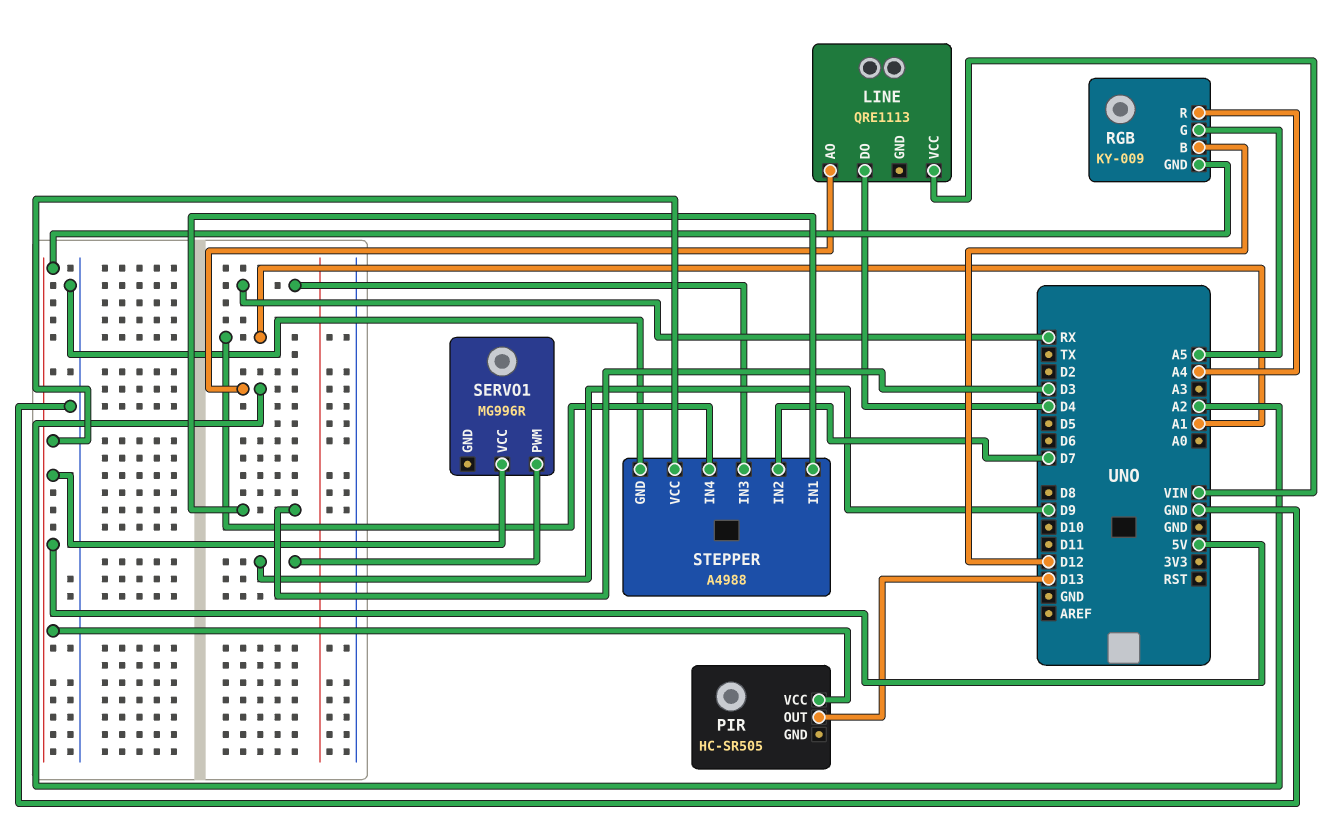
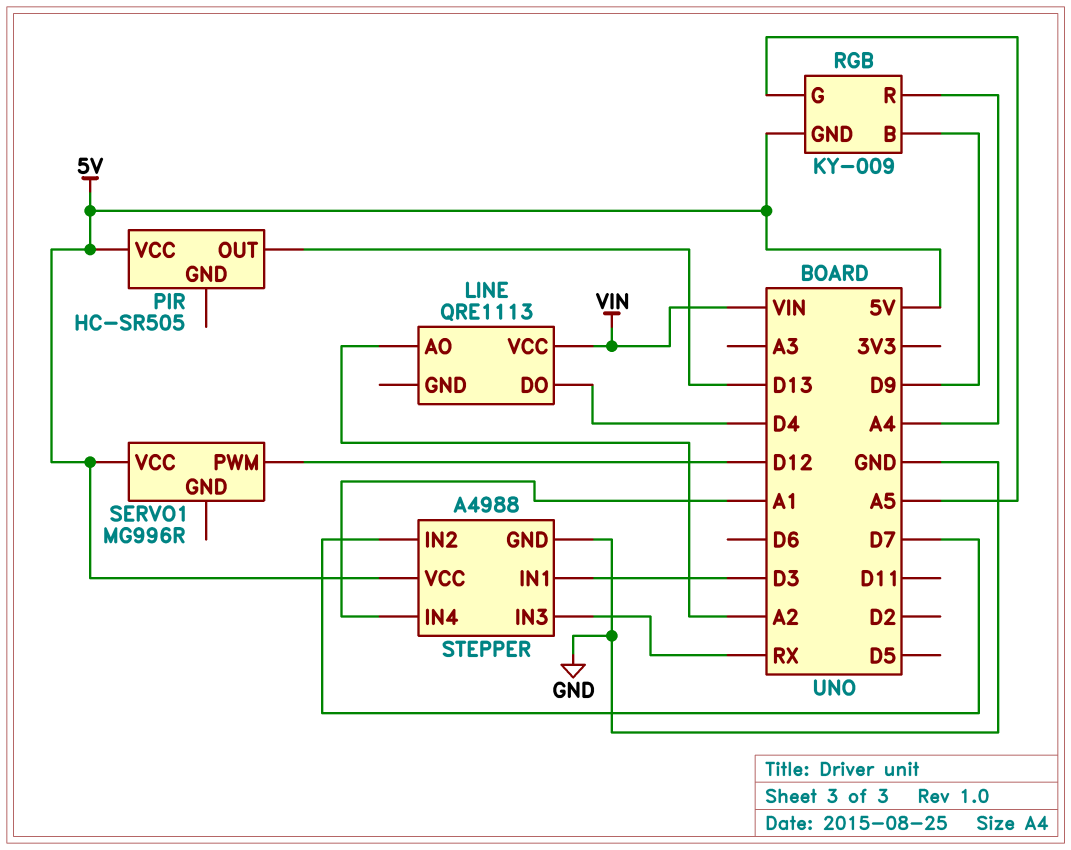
RGB pin B: D12 -> D9
SERVO1 pin PWM: D9 -> D12

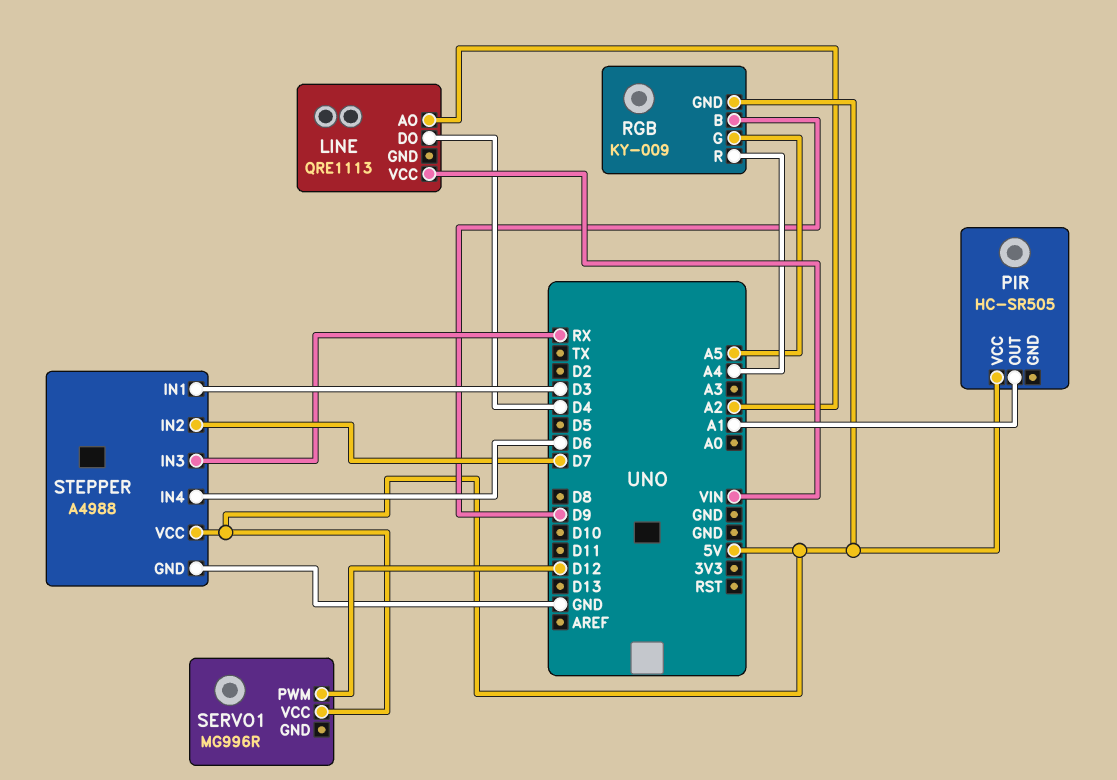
PIR pin OUT: D13 -> A1
STEPPER pin IN4: A1 -> D6

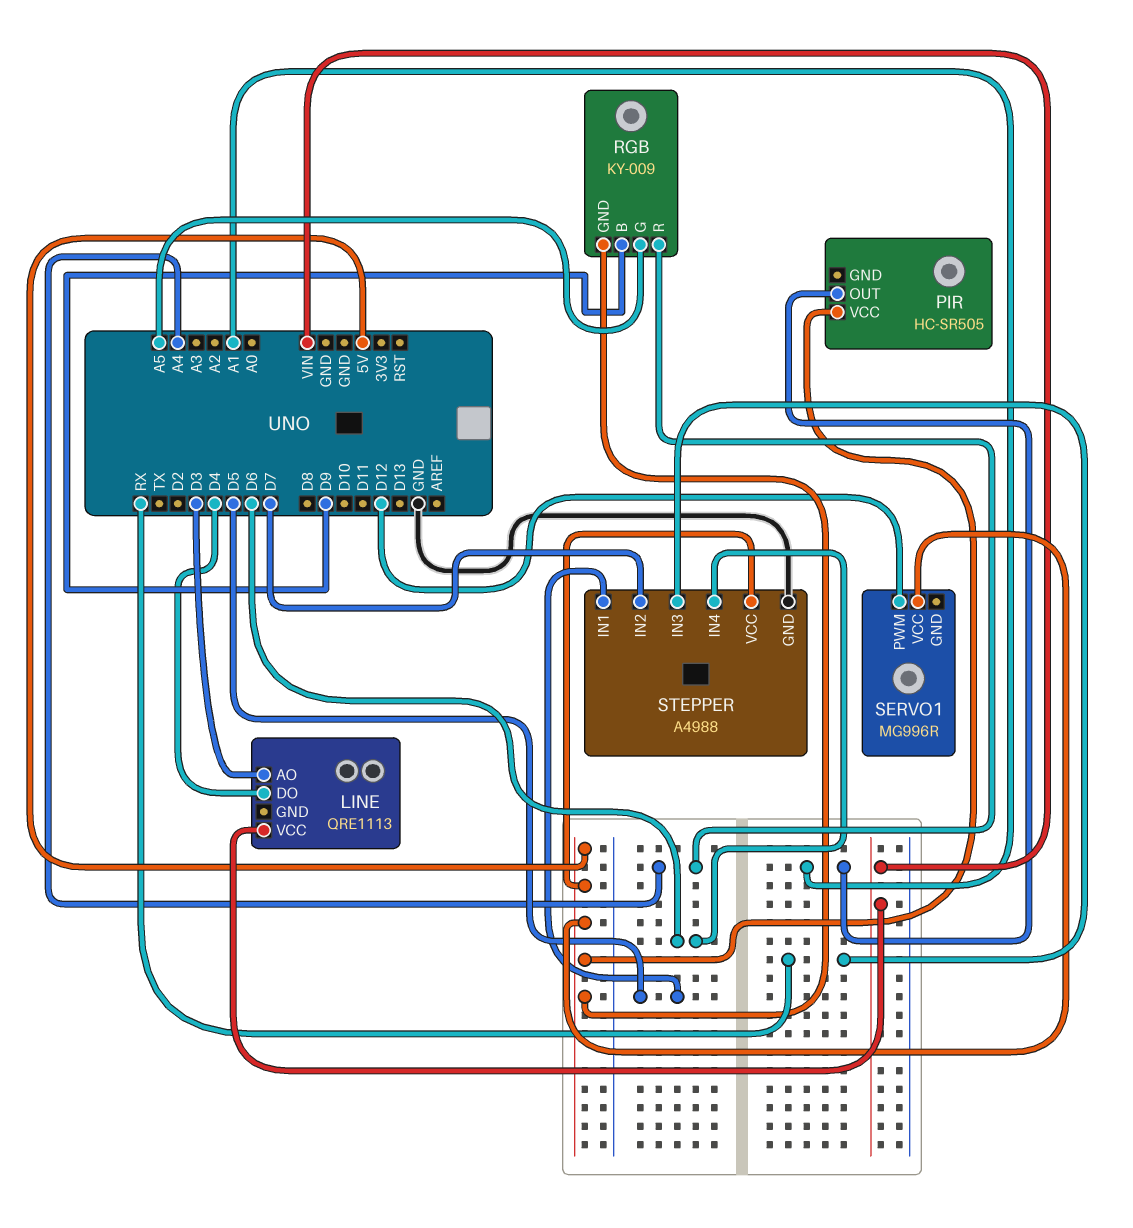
LINE pin AO: A2 -> D3
STEPPER pin IN1: D3 -> D5

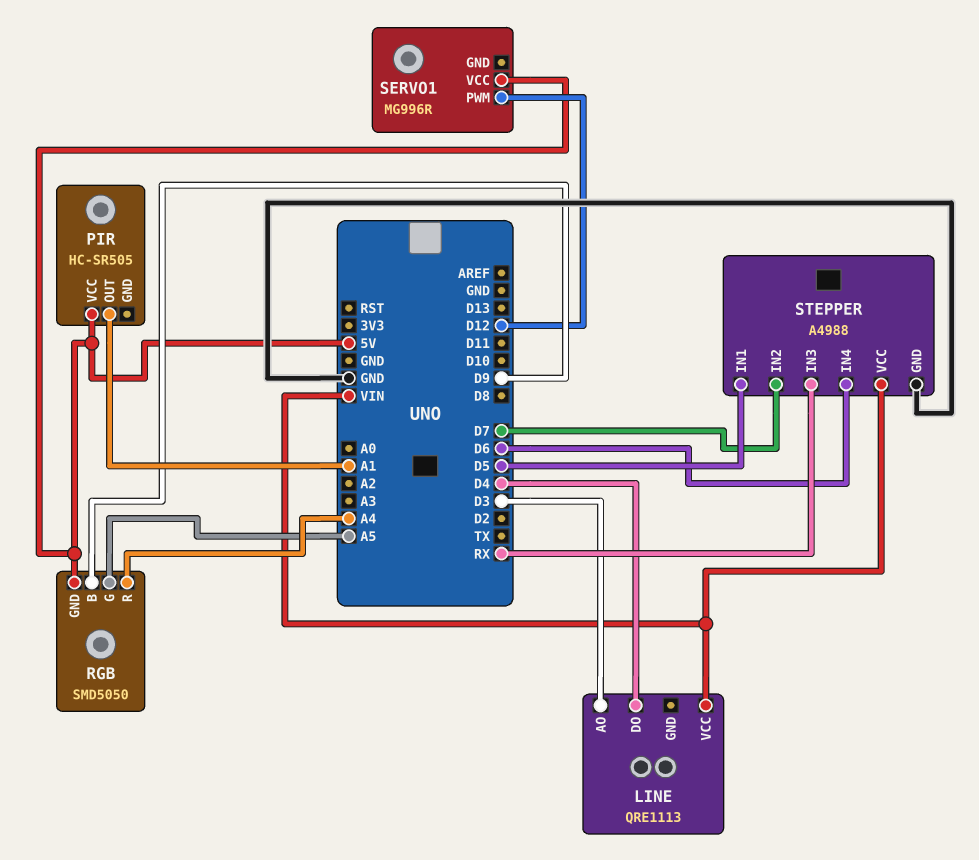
RGB: KY-009 -> SMD5050
STEPPER pin VCC: 5V -> VIN

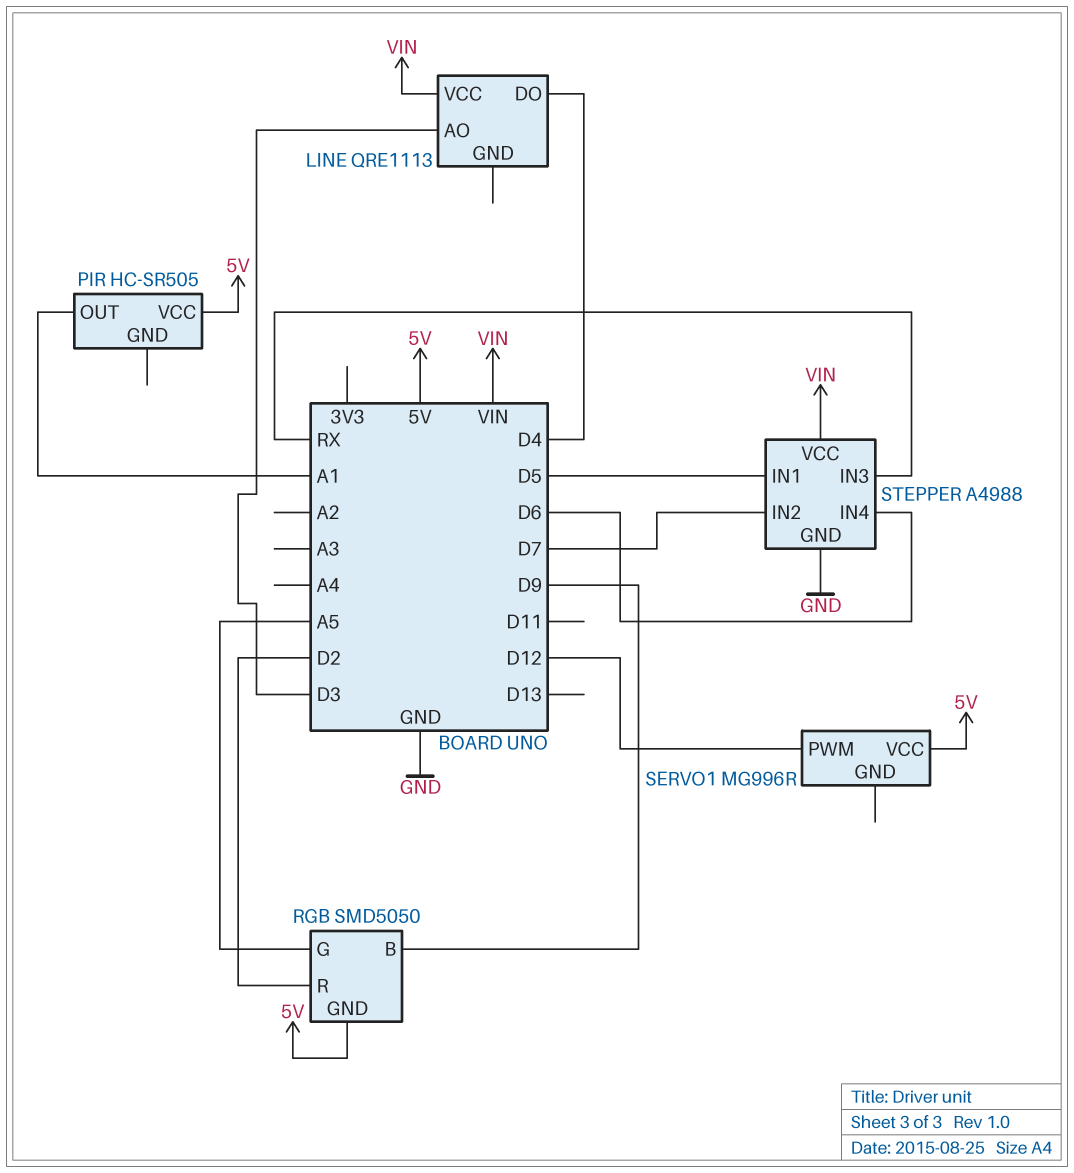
RGB pin R: A4 -> D2

